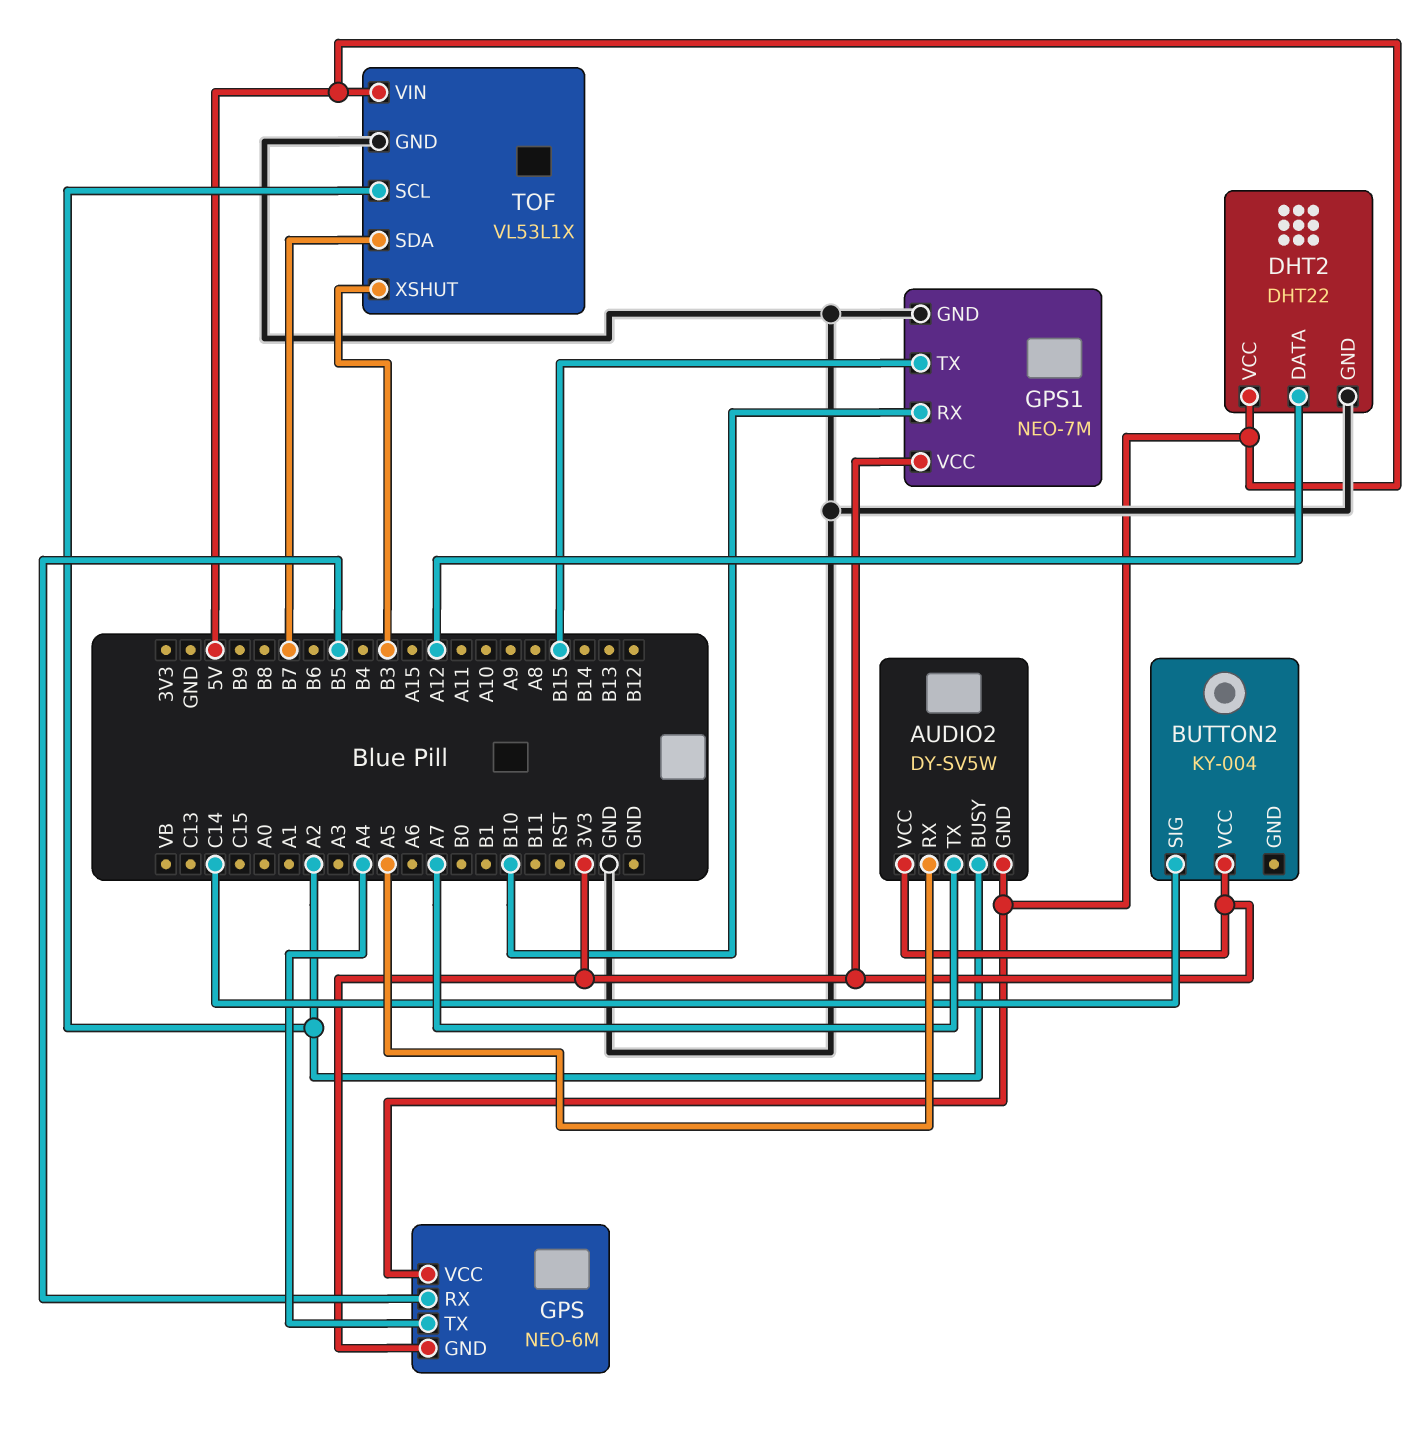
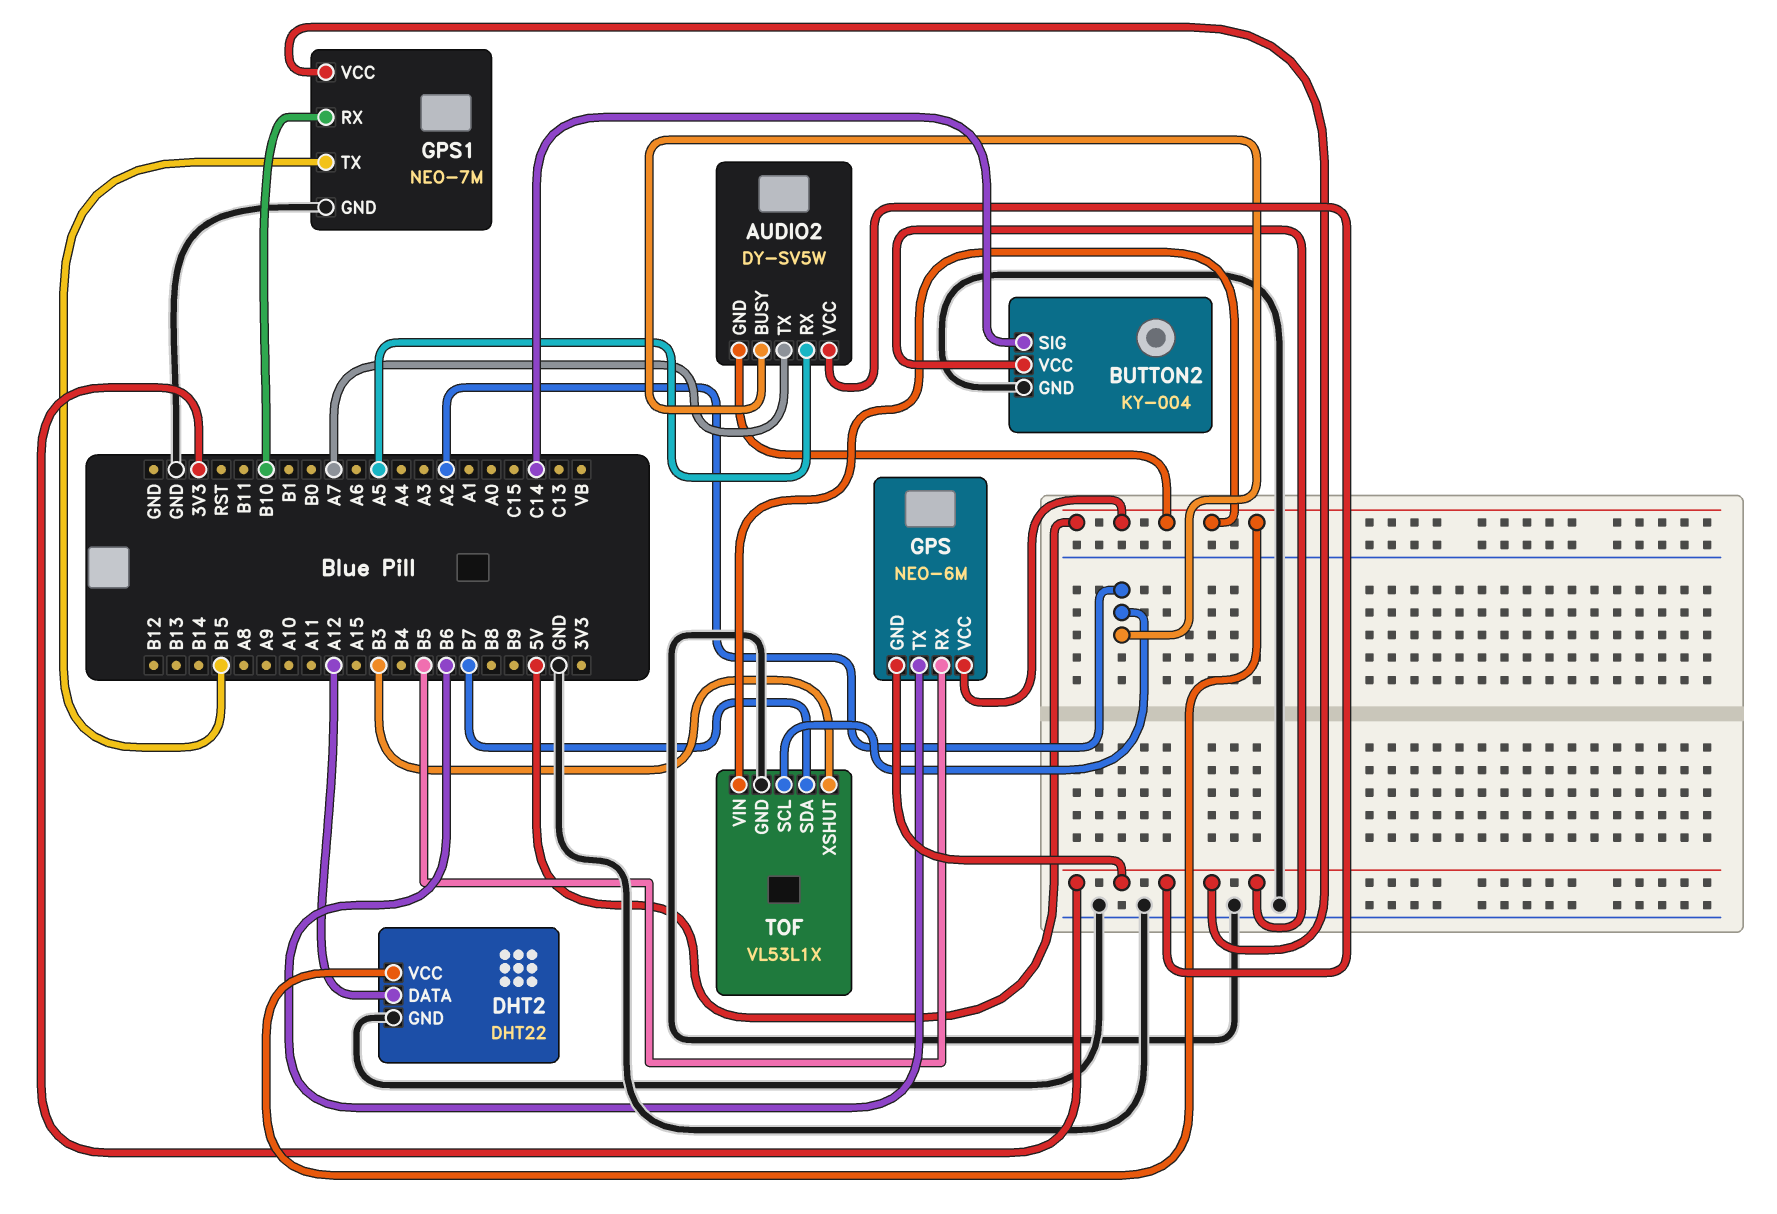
BUTTON2 pin GND: none -> GND
GPS pin TX: A4 -> B6

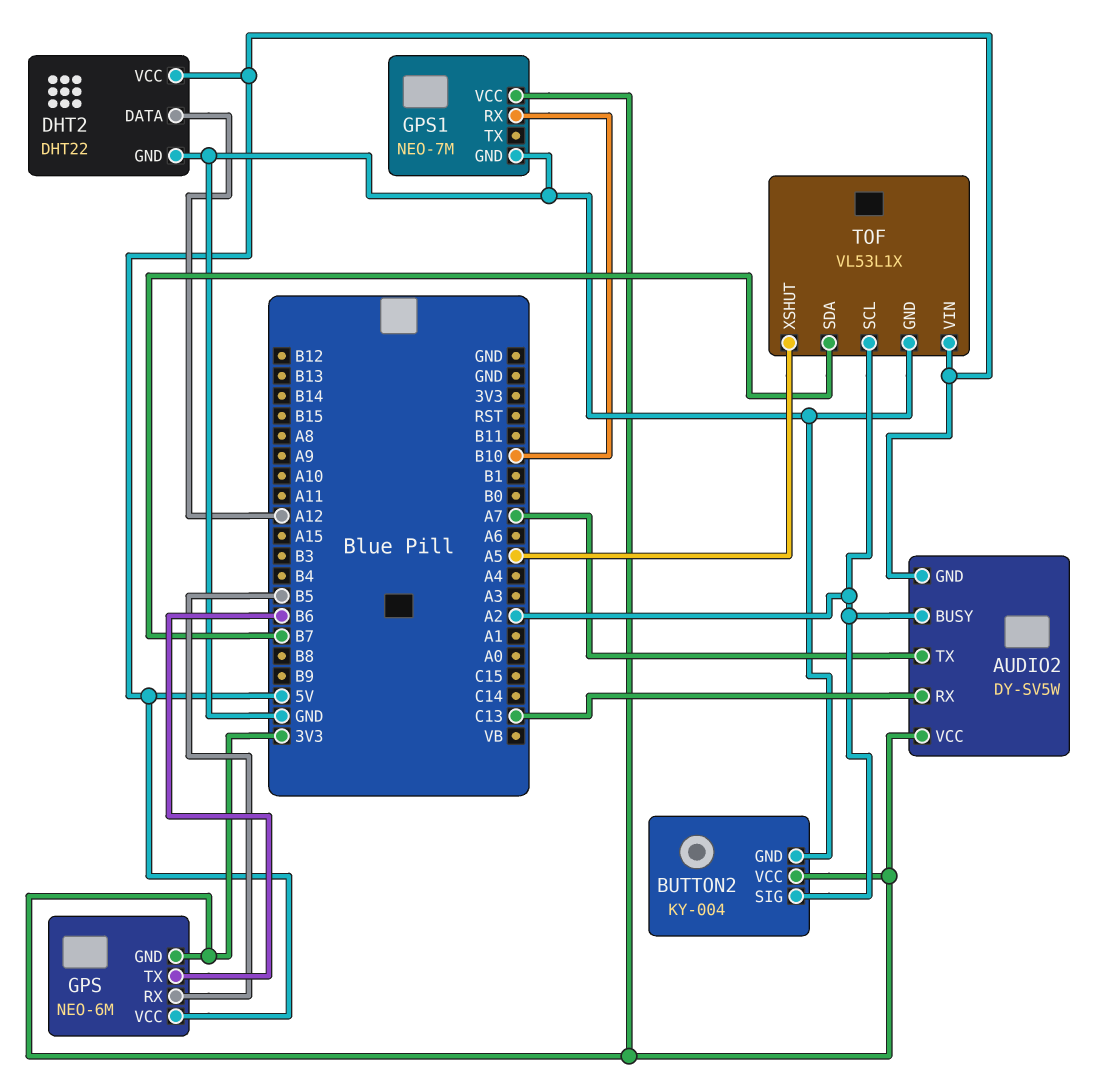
AUDIO2 pin RX: A5 -> C13
BUTTON2 pin SIG: C14 -> A2
GPS1 pin TX: B15 -> none
TOF pin XSHUT: B3 -> A5

